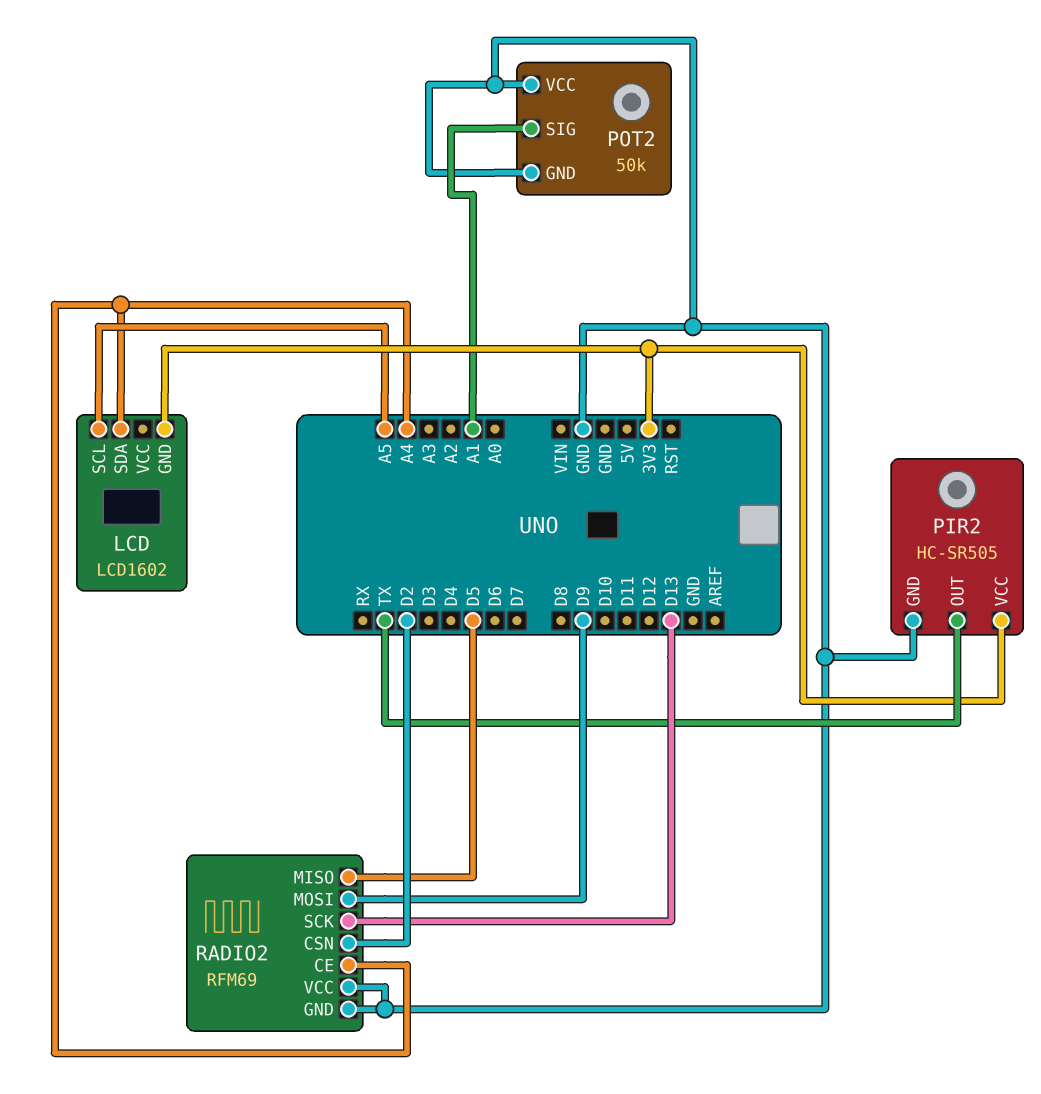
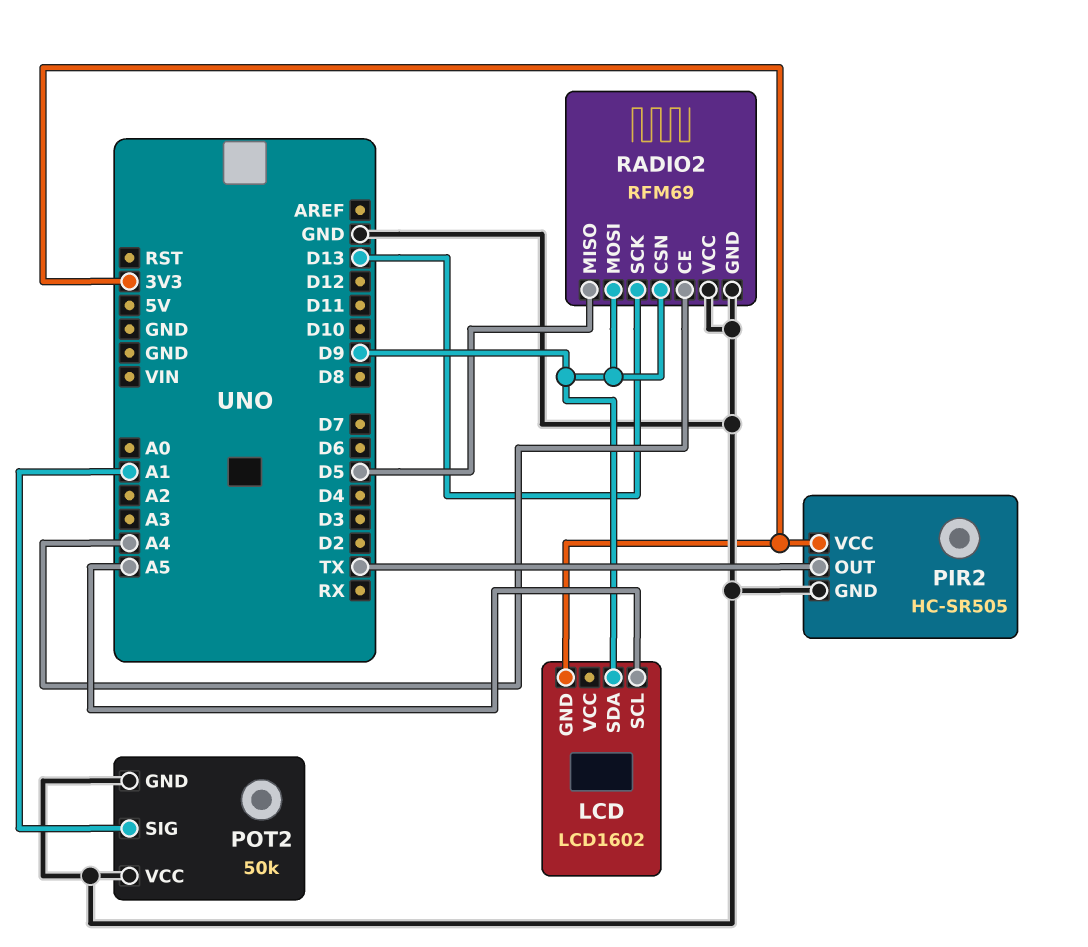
LCD pin SDA: A4 -> D9
RADIO2 pin CSN: D2 -> D9

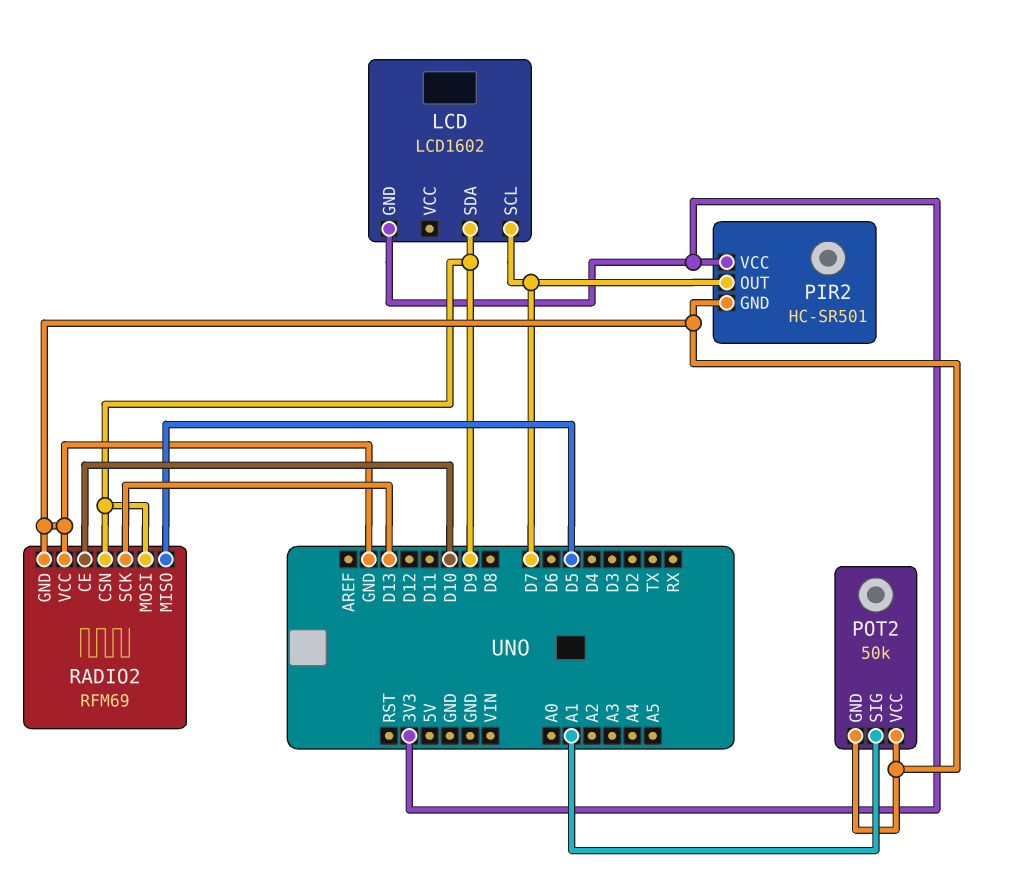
LCD pin SCL: A5 -> D7
PIR2: HC-SR505 -> HC-SR501
PIR2 pin OUT: TX -> D7
RADIO2 pin CE: A4 -> D10

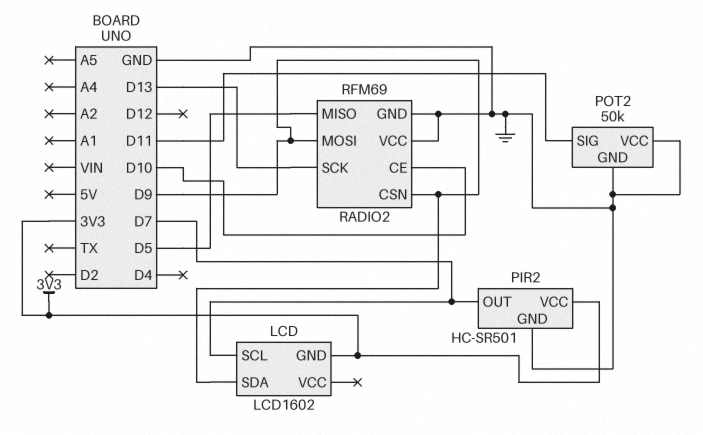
POT2 pin SIG: A1 -> D11

